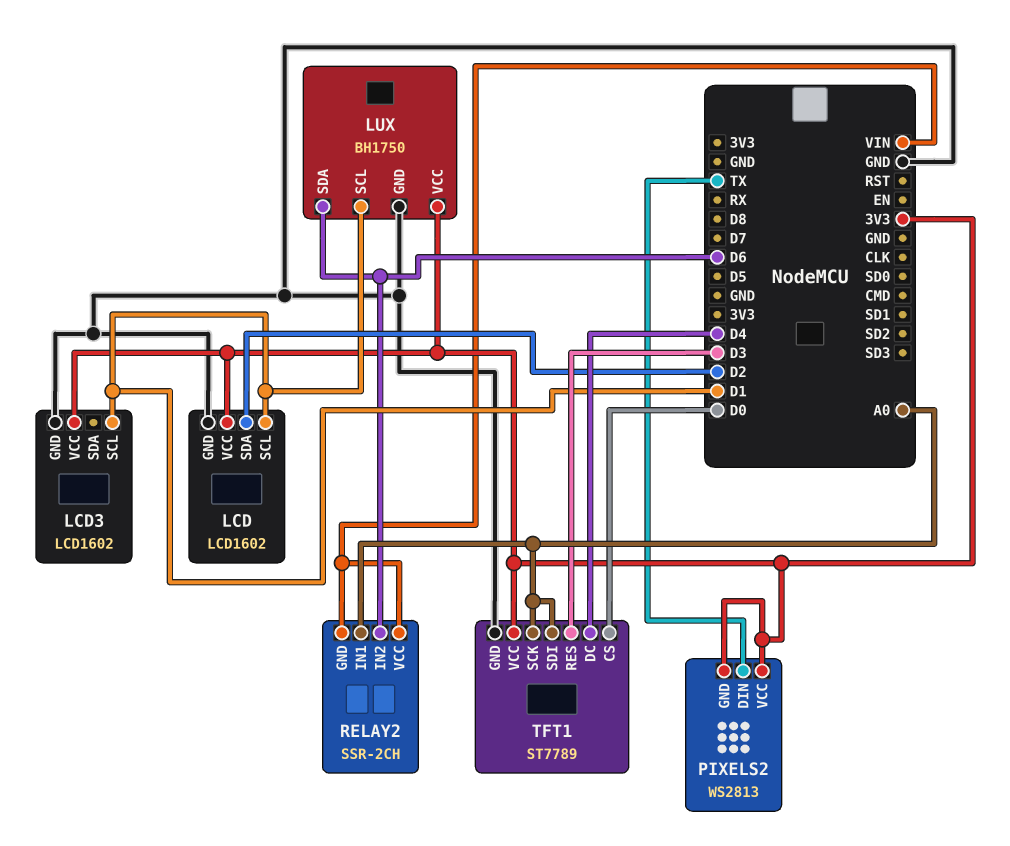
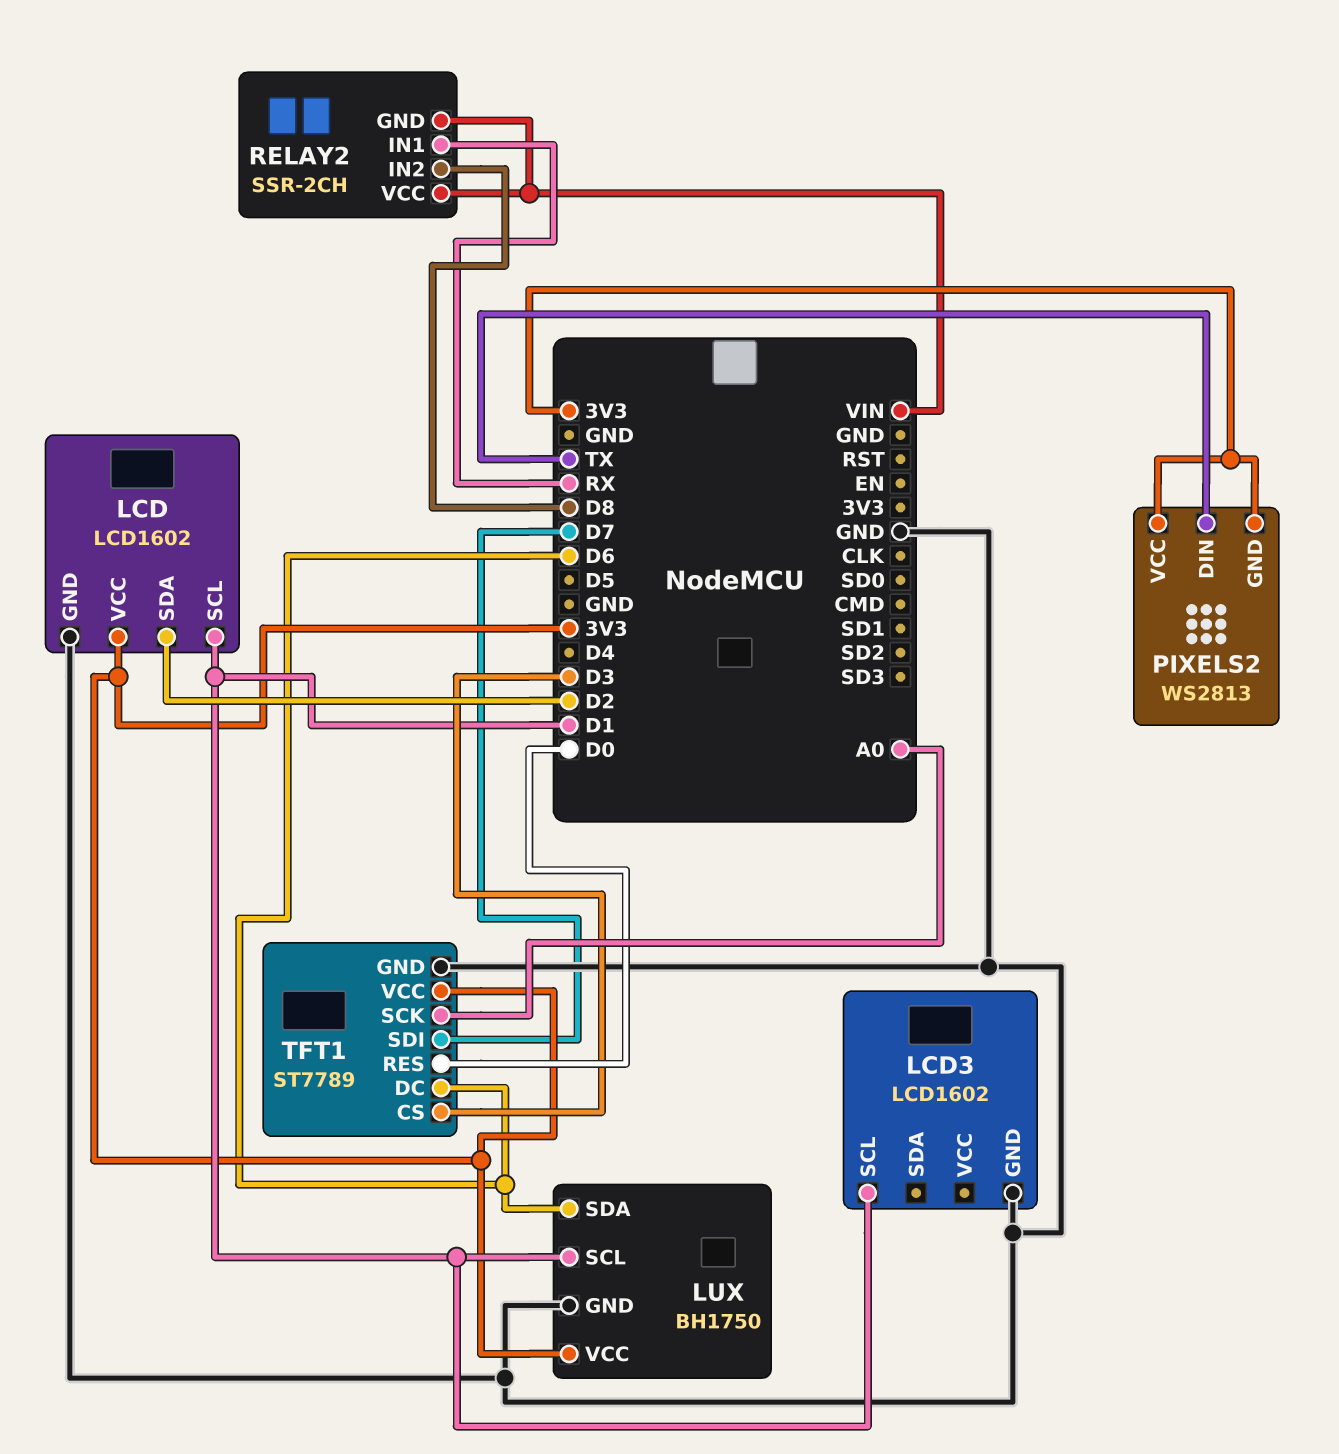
LCD3 pin VCC: 3V3 -> none
RELAY2 pin IN1: A0 -> RX
RELAY2 pin IN2: D6 -> D8
TFT1 pin CS: D0 -> D3
TFT1 pin DC: D4 -> D6
TFT1 pin RES: D3 -> D0
TFT1 pin SDI: A0 -> D7

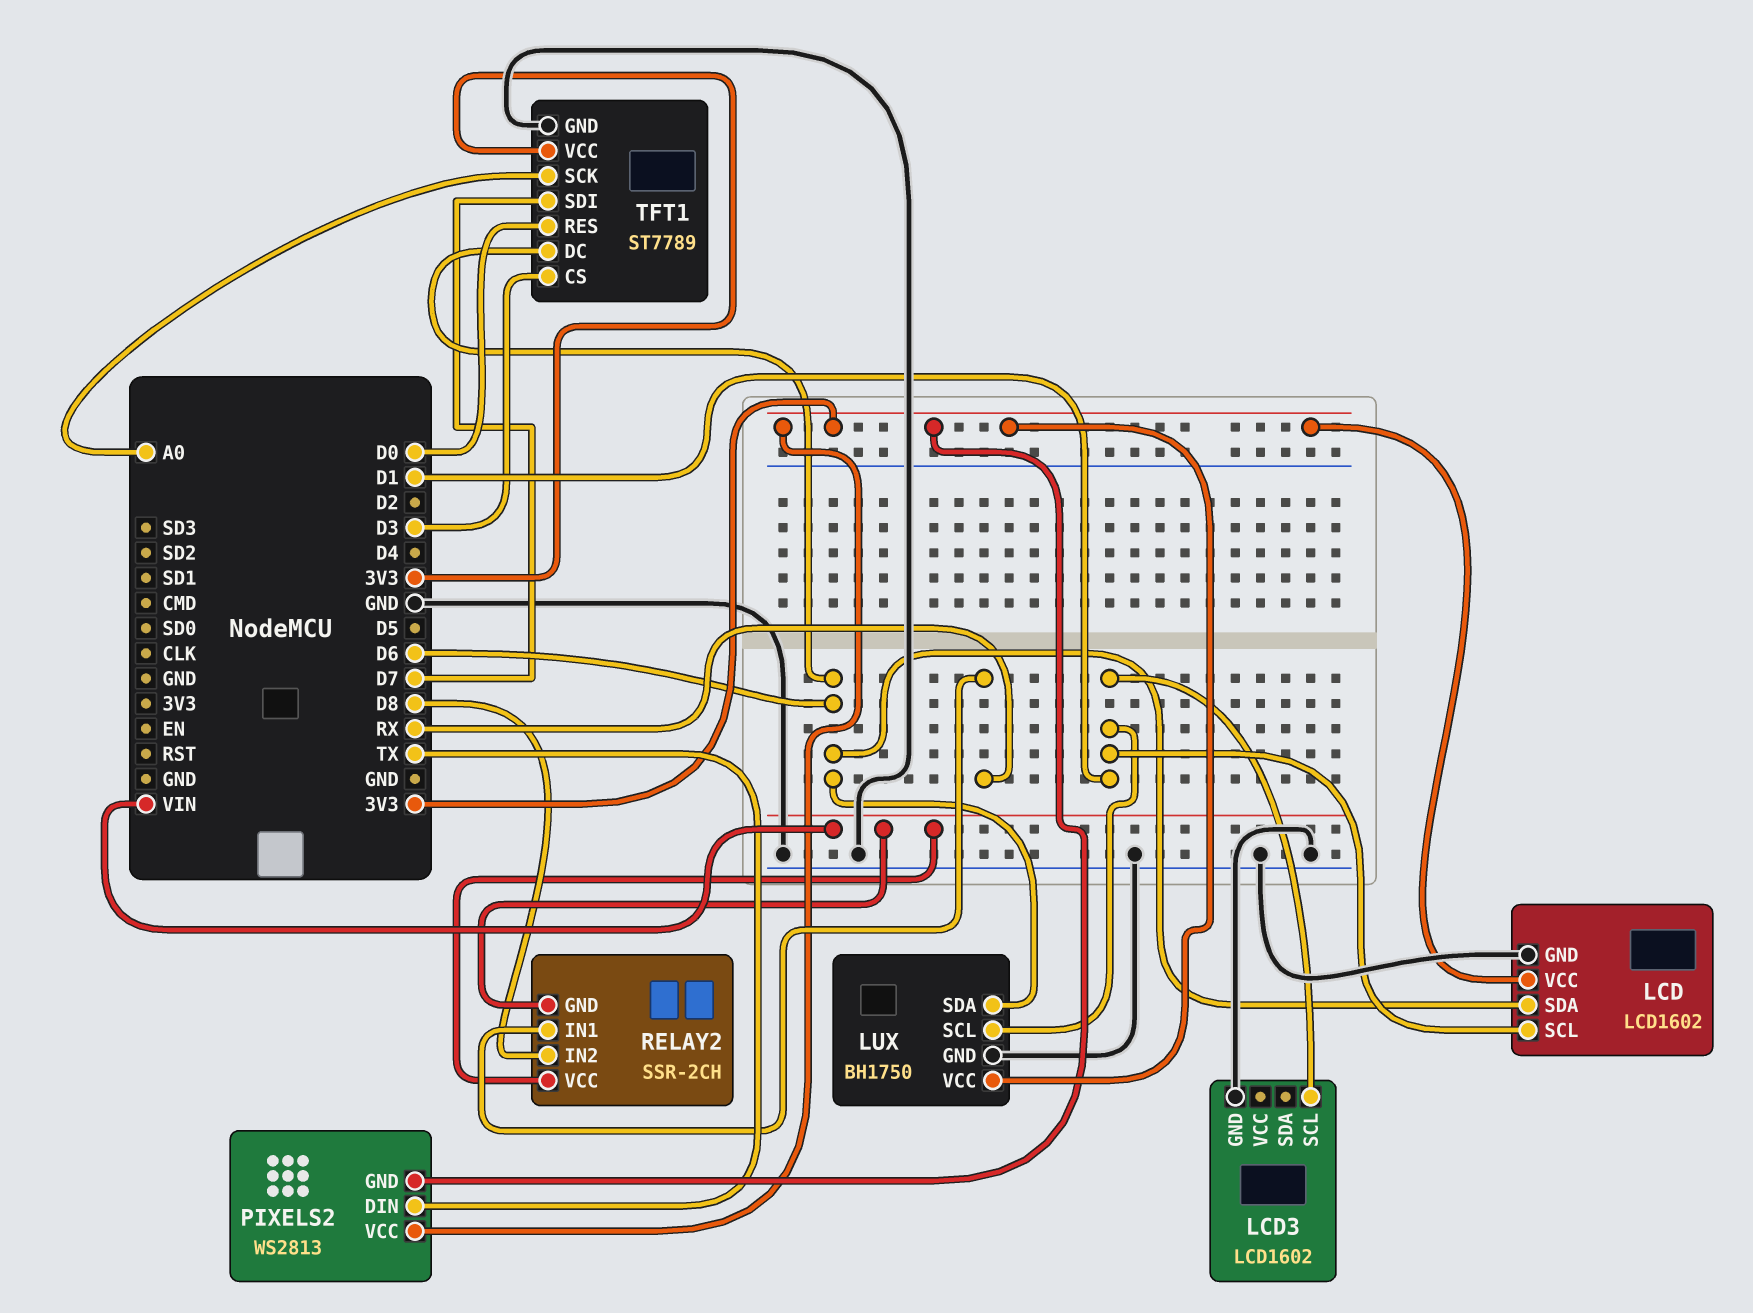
LCD pin SDA: D2 -> D6

